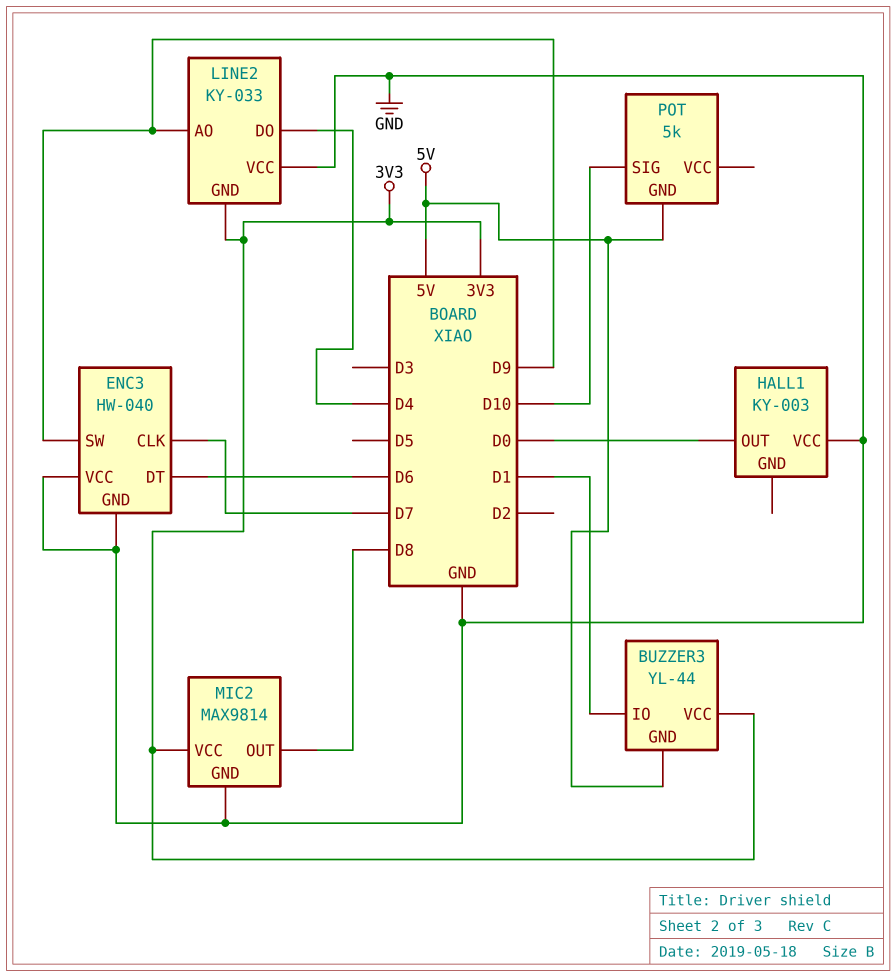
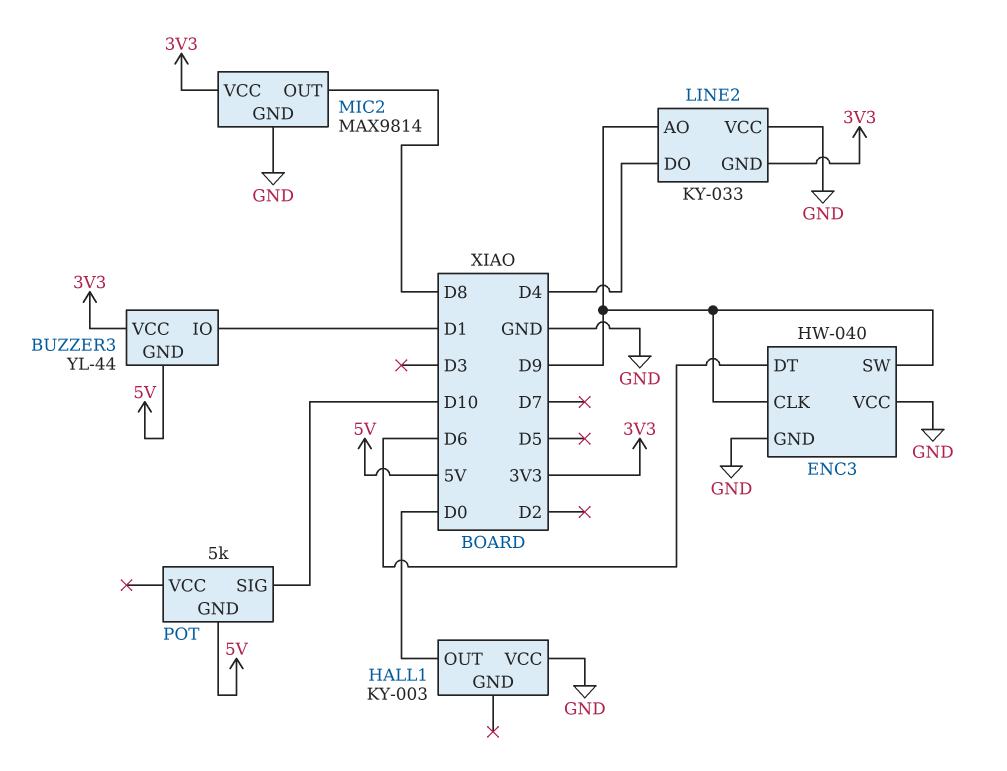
ENC3 pin CLK: D7 -> D9

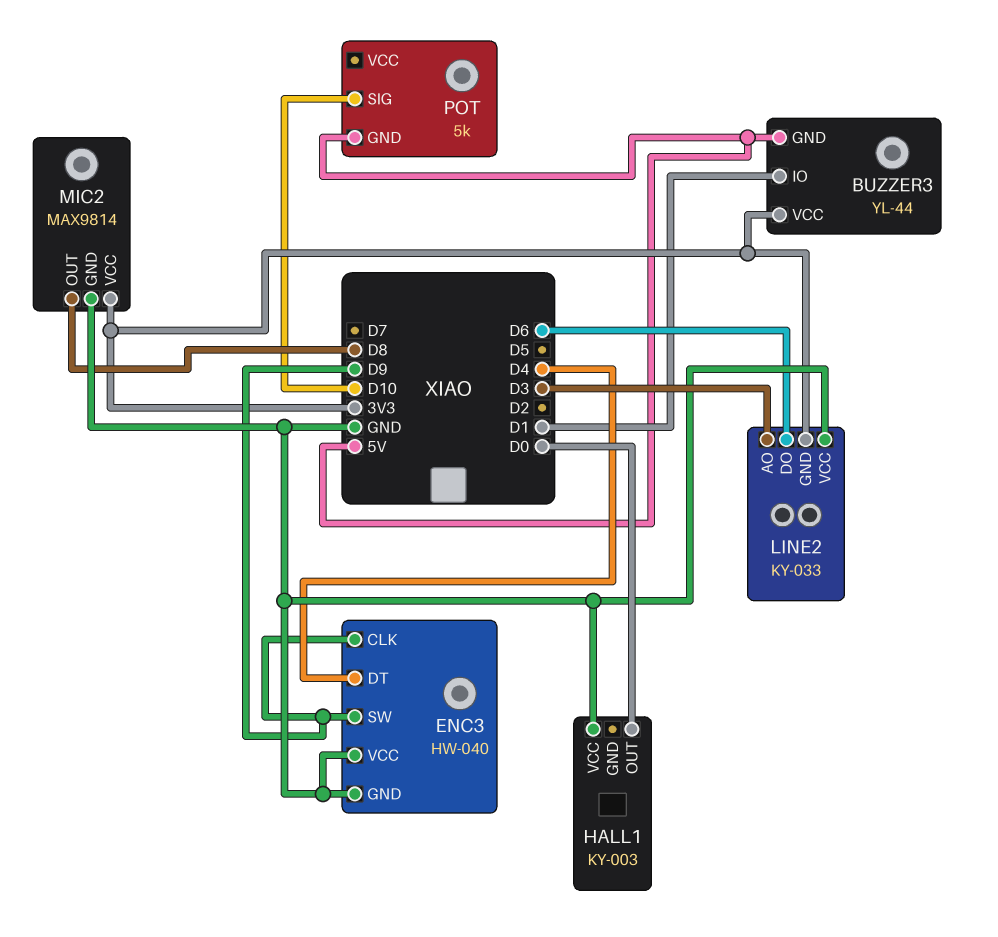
ENC3 pin DT: D6 -> D4
LINE2 pin AO: D9 -> D3
LINE2 pin DO: D4 -> D6

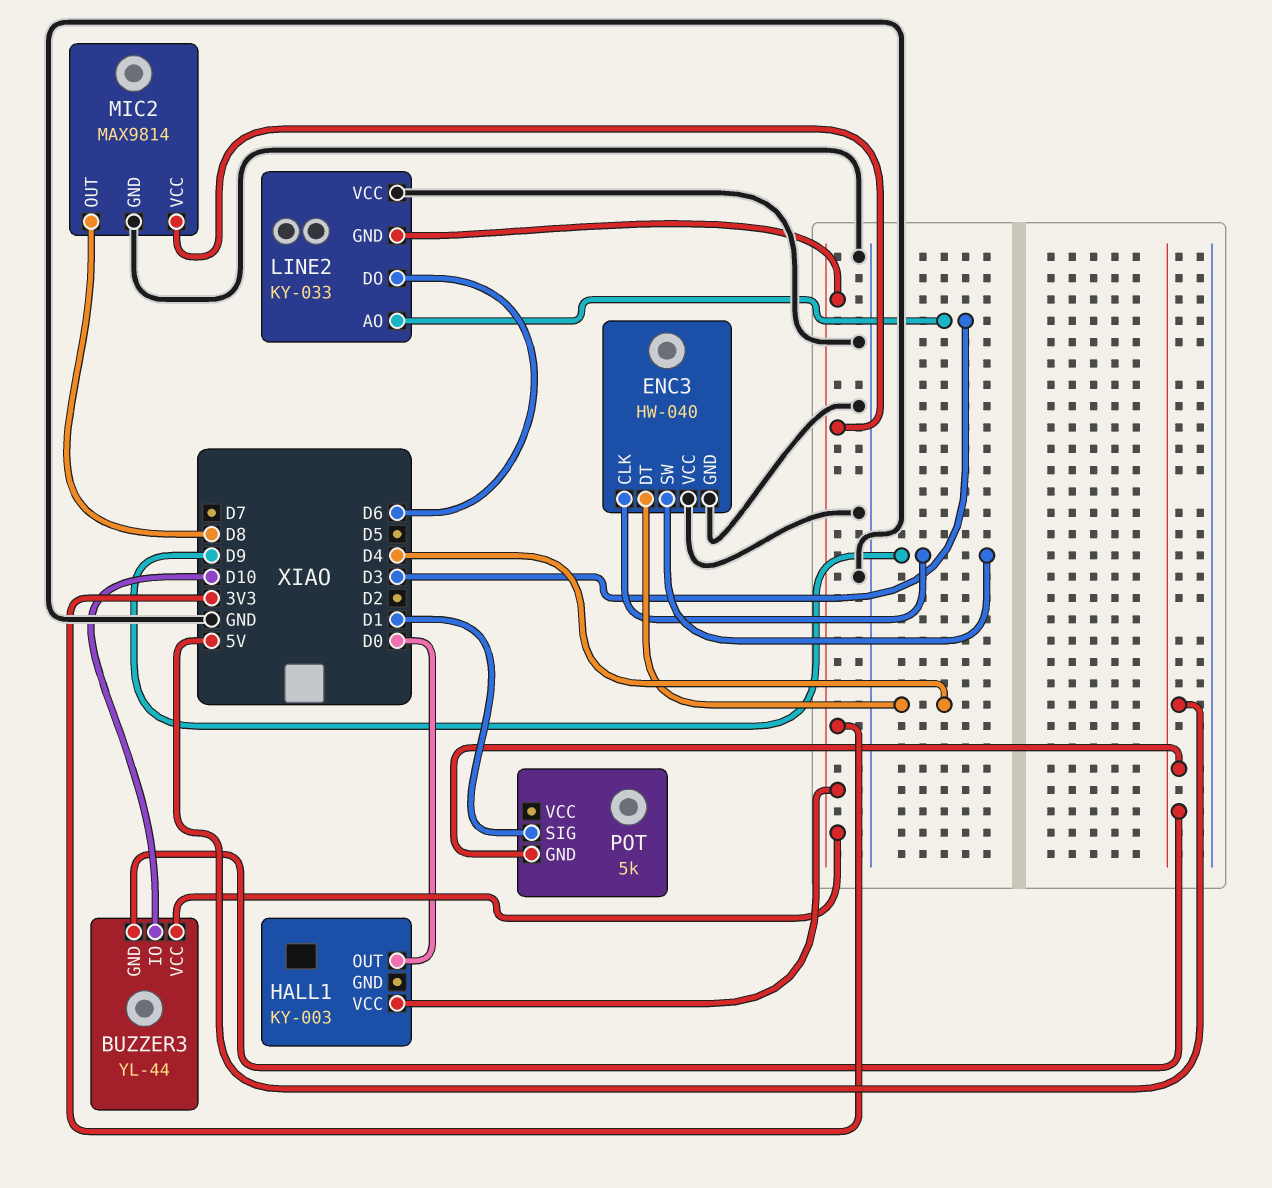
BUZZER3 pin IO: D1 -> D10
HALL1 pin VCC: GND -> 3V3
POT pin SIG: D10 -> D1

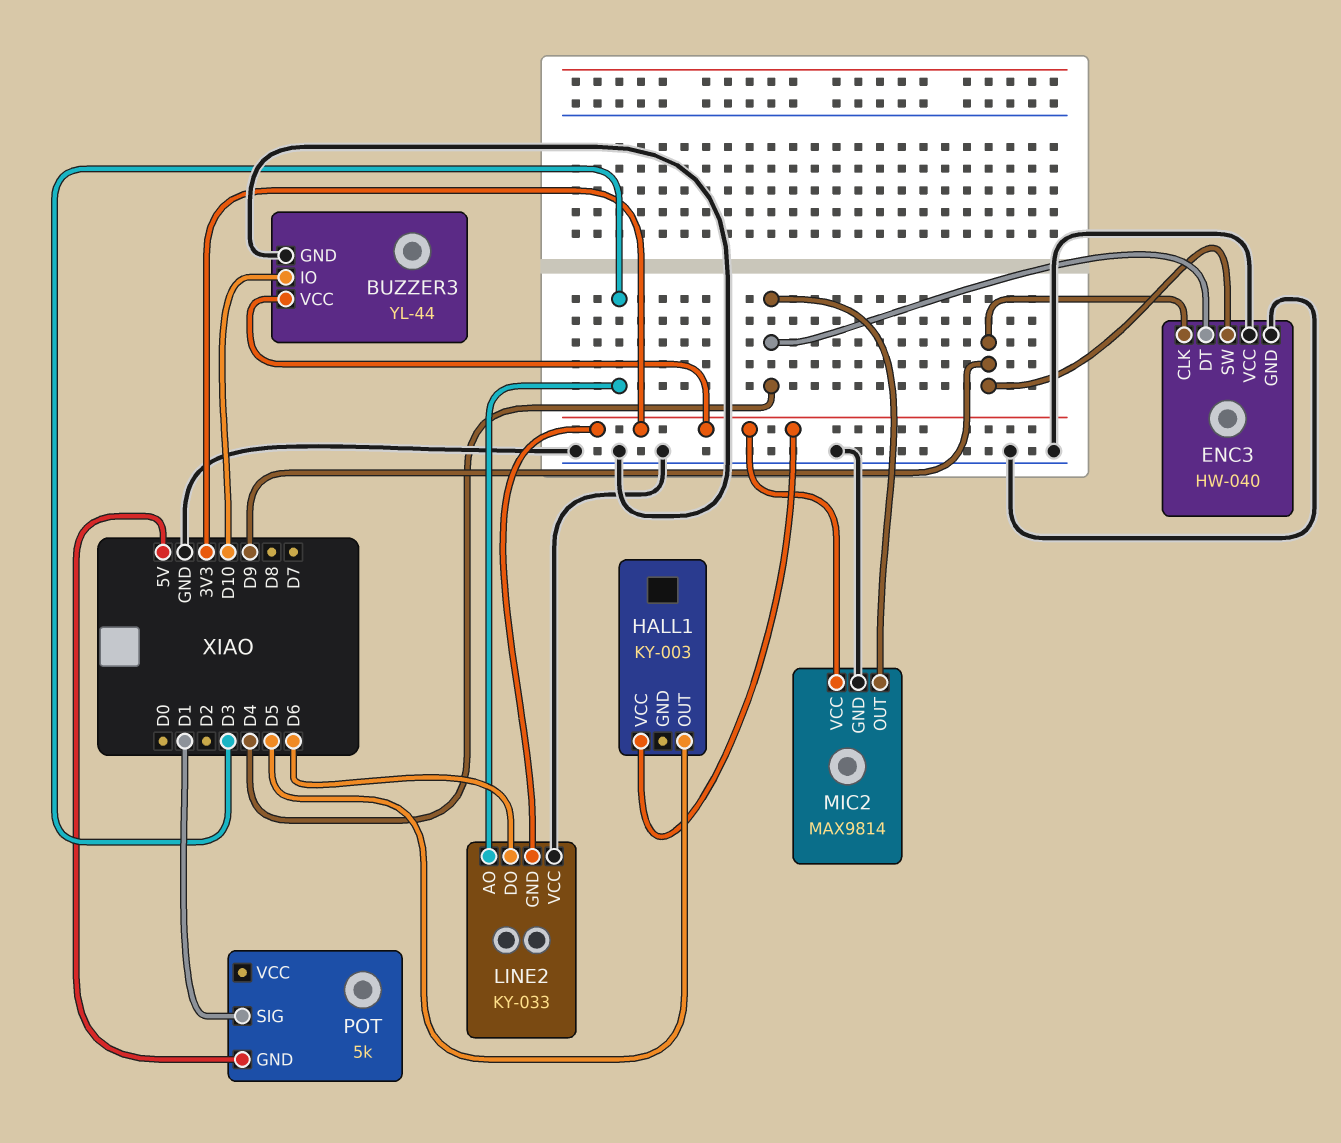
BUZZER3 pin GND: 5V -> GND
HALL1 pin OUT: D0 -> D5
MIC2 pin OUT: D8 -> D4

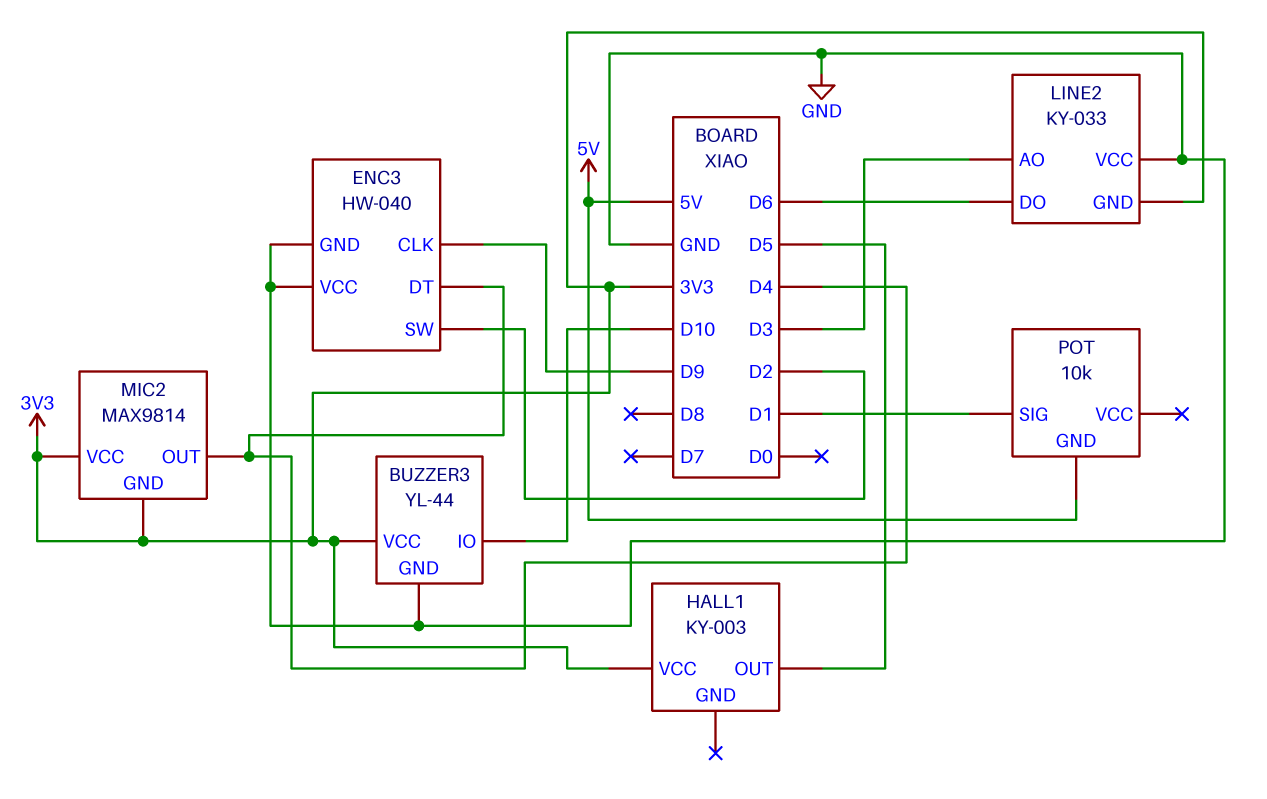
ENC3 pin SW: D9 -> D2
MIC2 pin GND: GND -> 3V3
POT: 5k -> 10k

